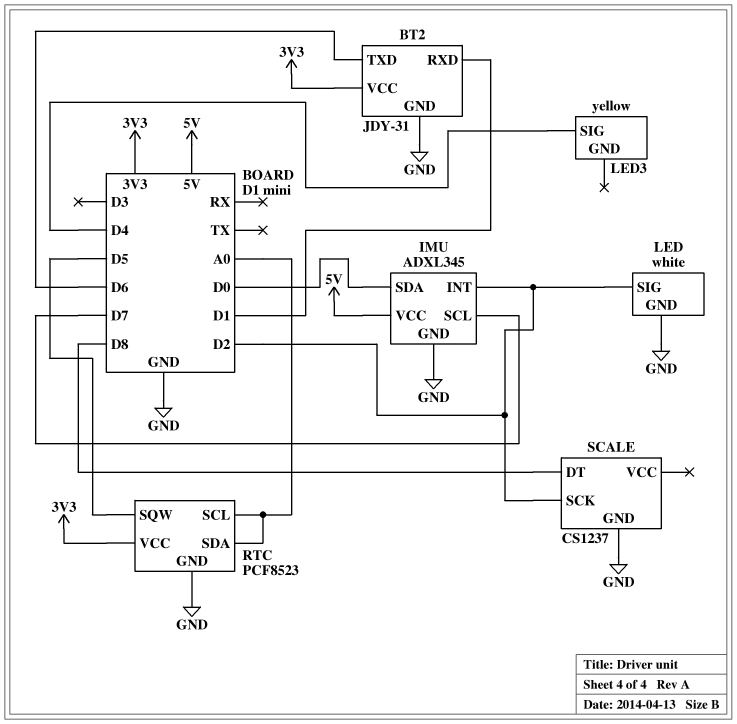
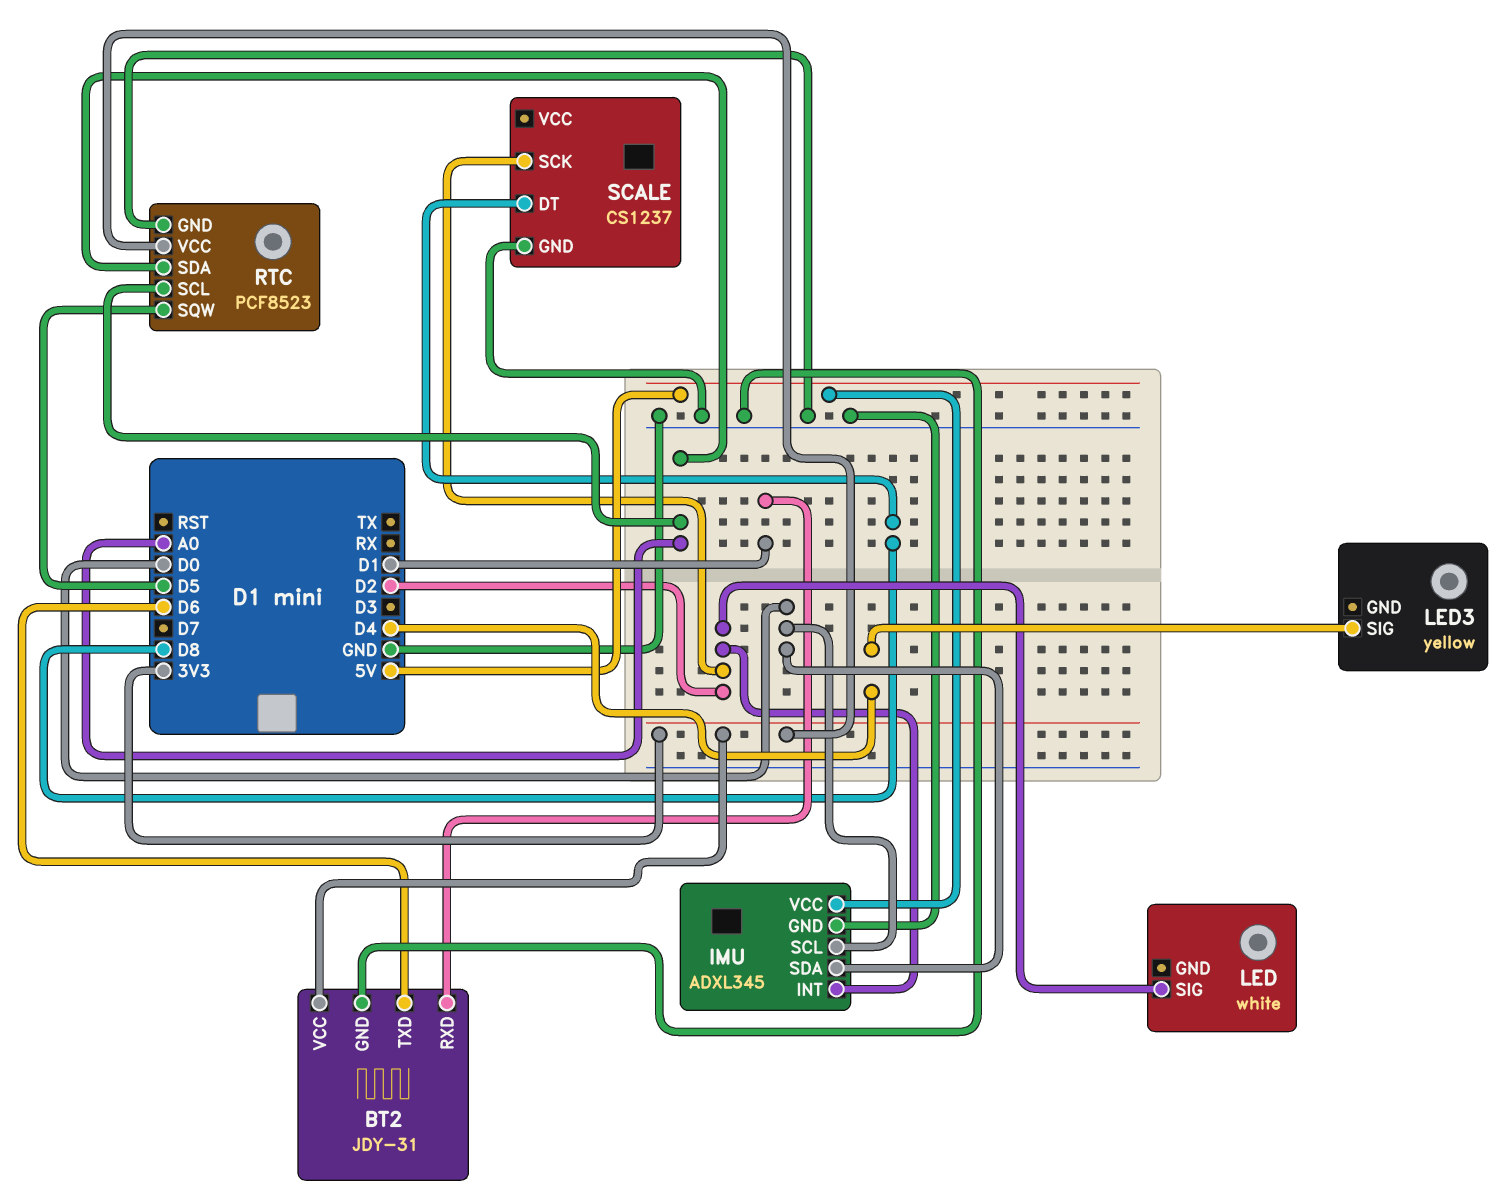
IMU pin SCL: D7 -> D0
LED pin GND: GND -> none

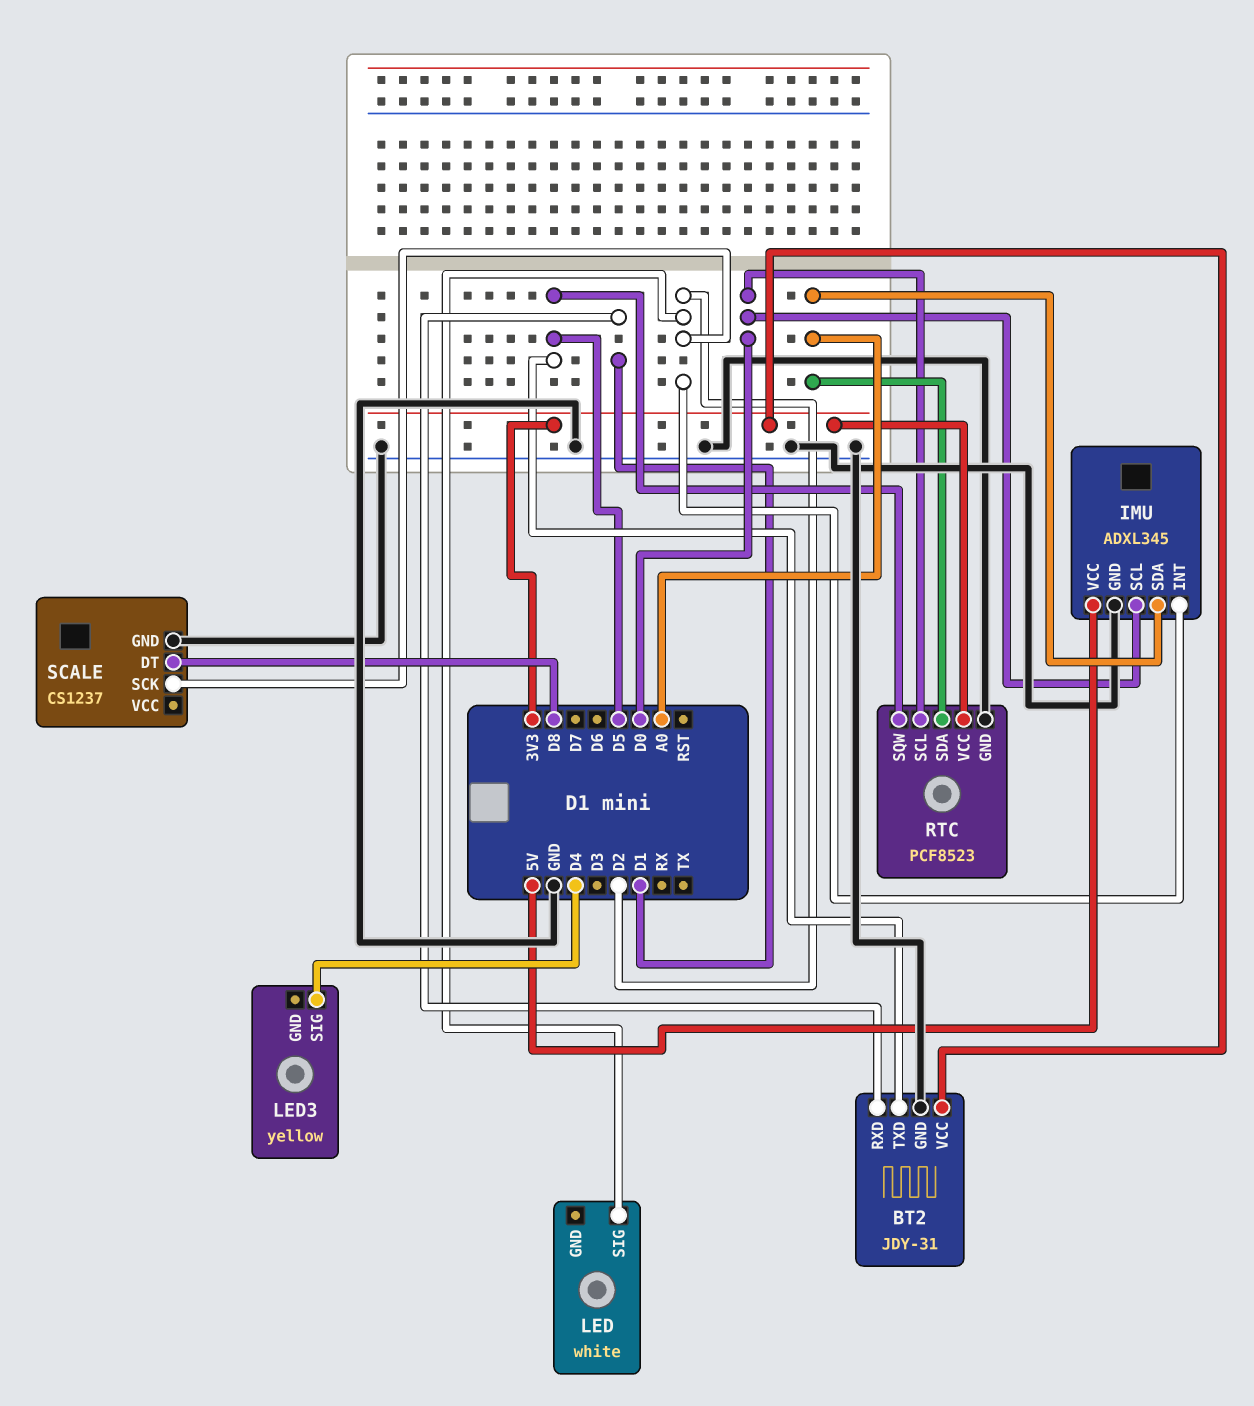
BT2 pin TXD: D6 -> D5
IMU pin SDA: D0 -> A0
RTC pin SCL: A0 -> D0

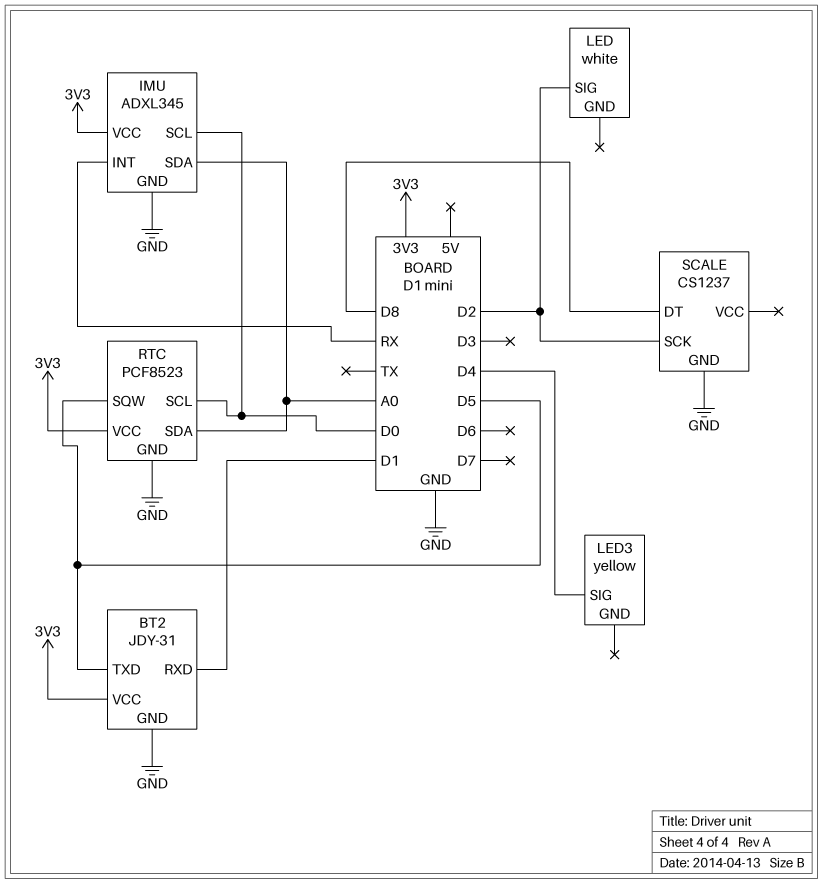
IMU pin INT: D2 -> RX
IMU pin VCC: 5V -> 3V3

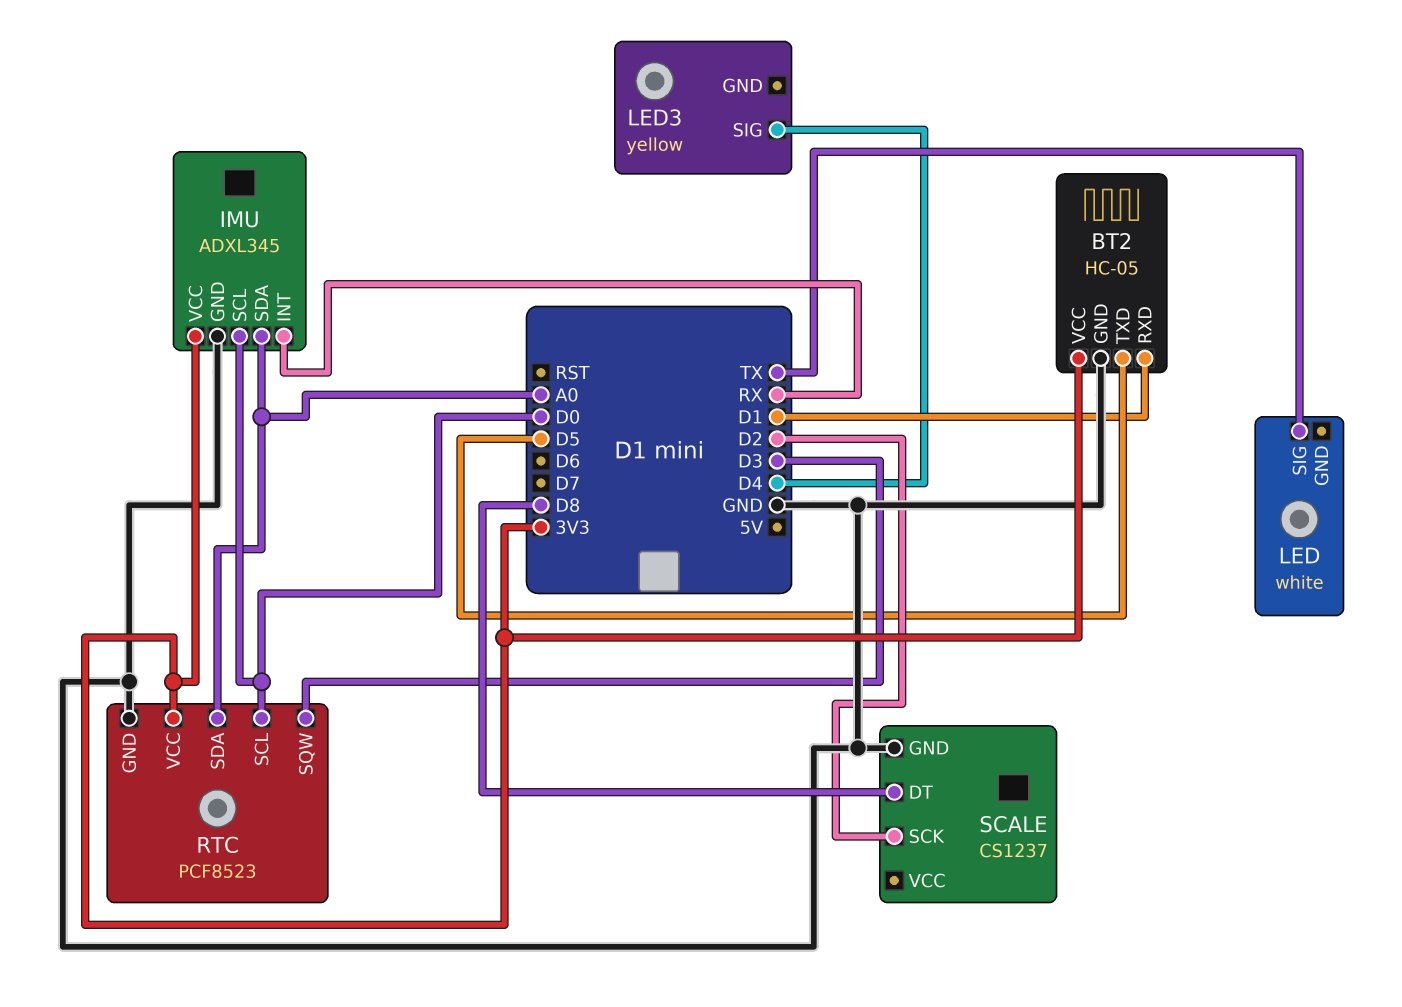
BT2: JDY-31 -> HC-05
LED pin SIG: D2 -> TX
RTC pin SQW: D5 -> D3

